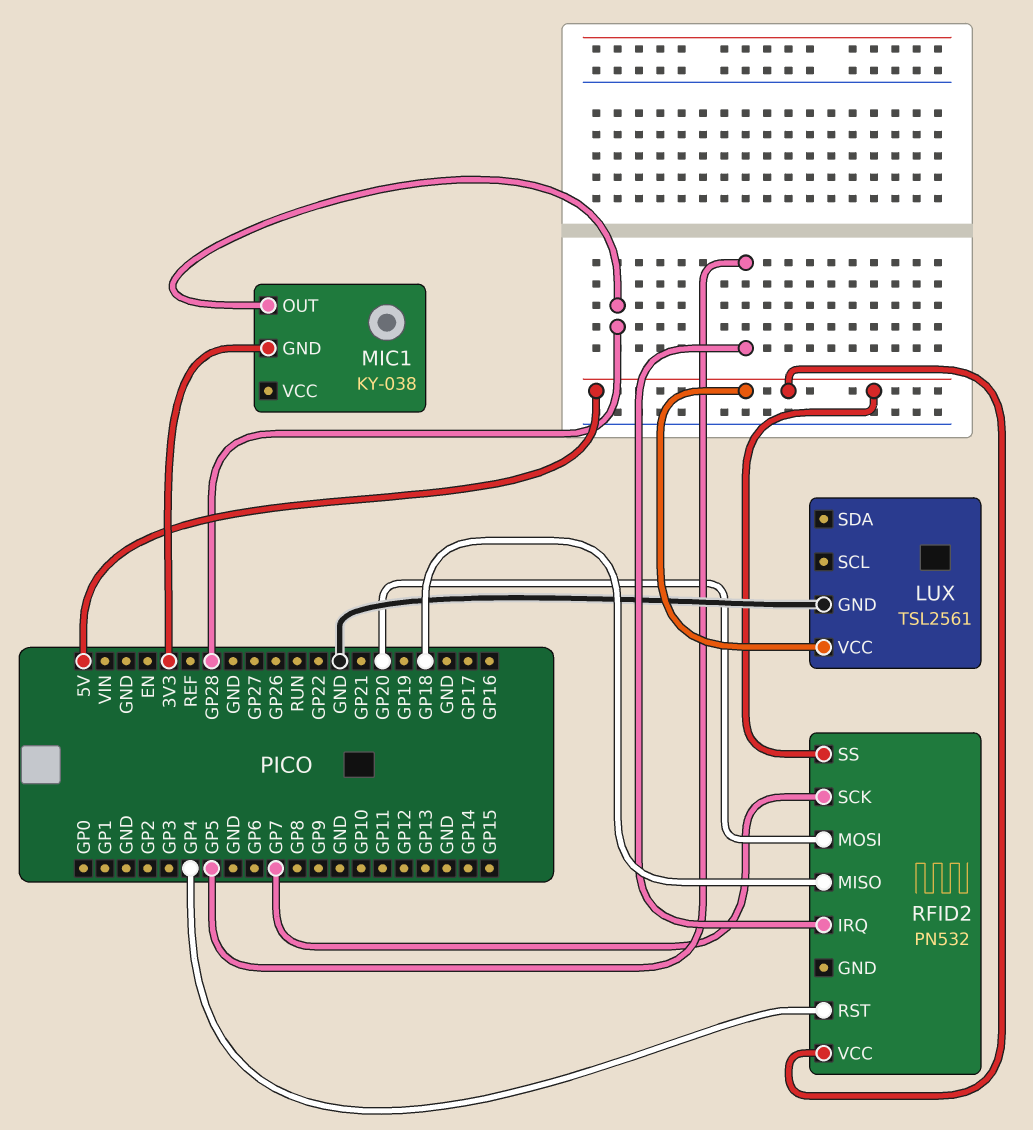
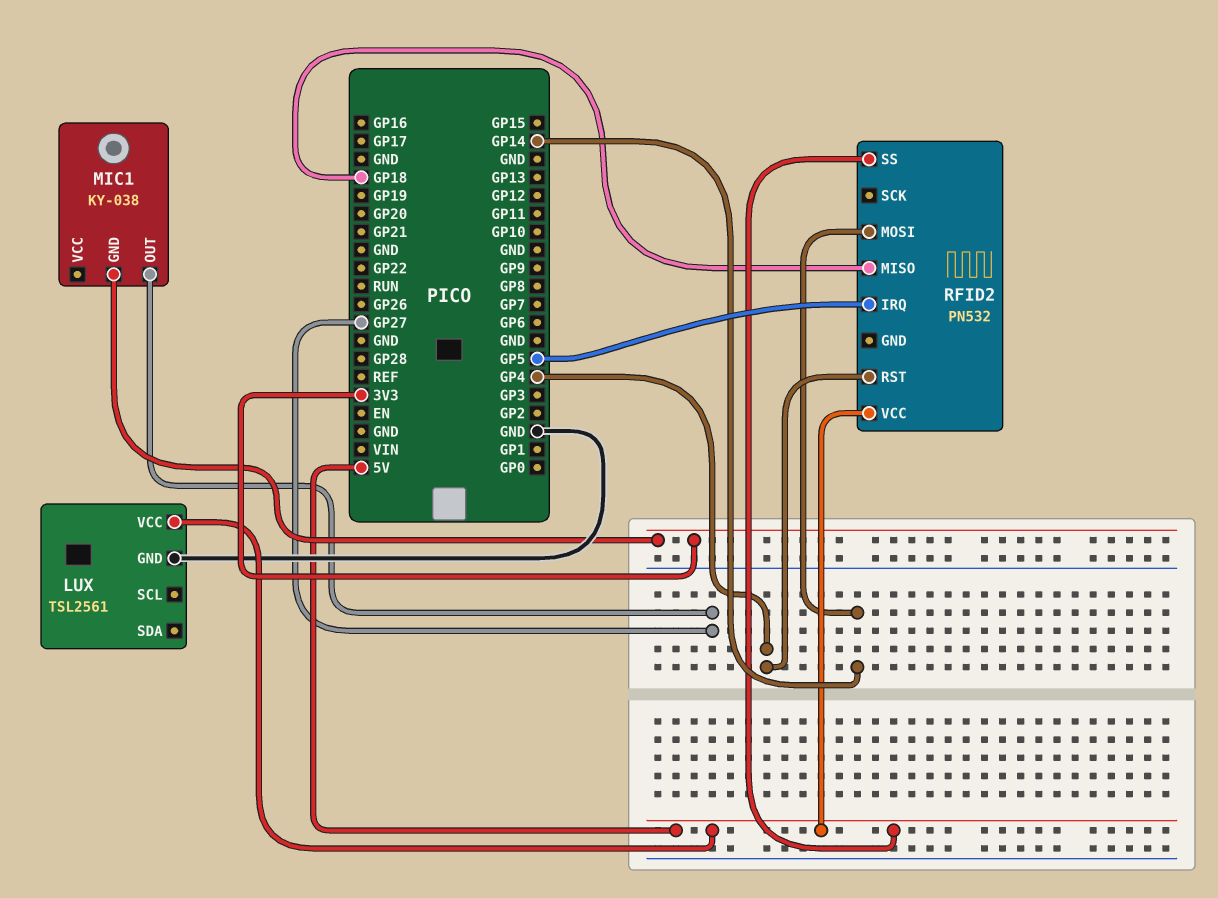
MIC1 pin OUT: GP28 -> GP27
RFID2 pin MOSI: GP20 -> GP14
RFID2 pin SCK: GP7 -> none

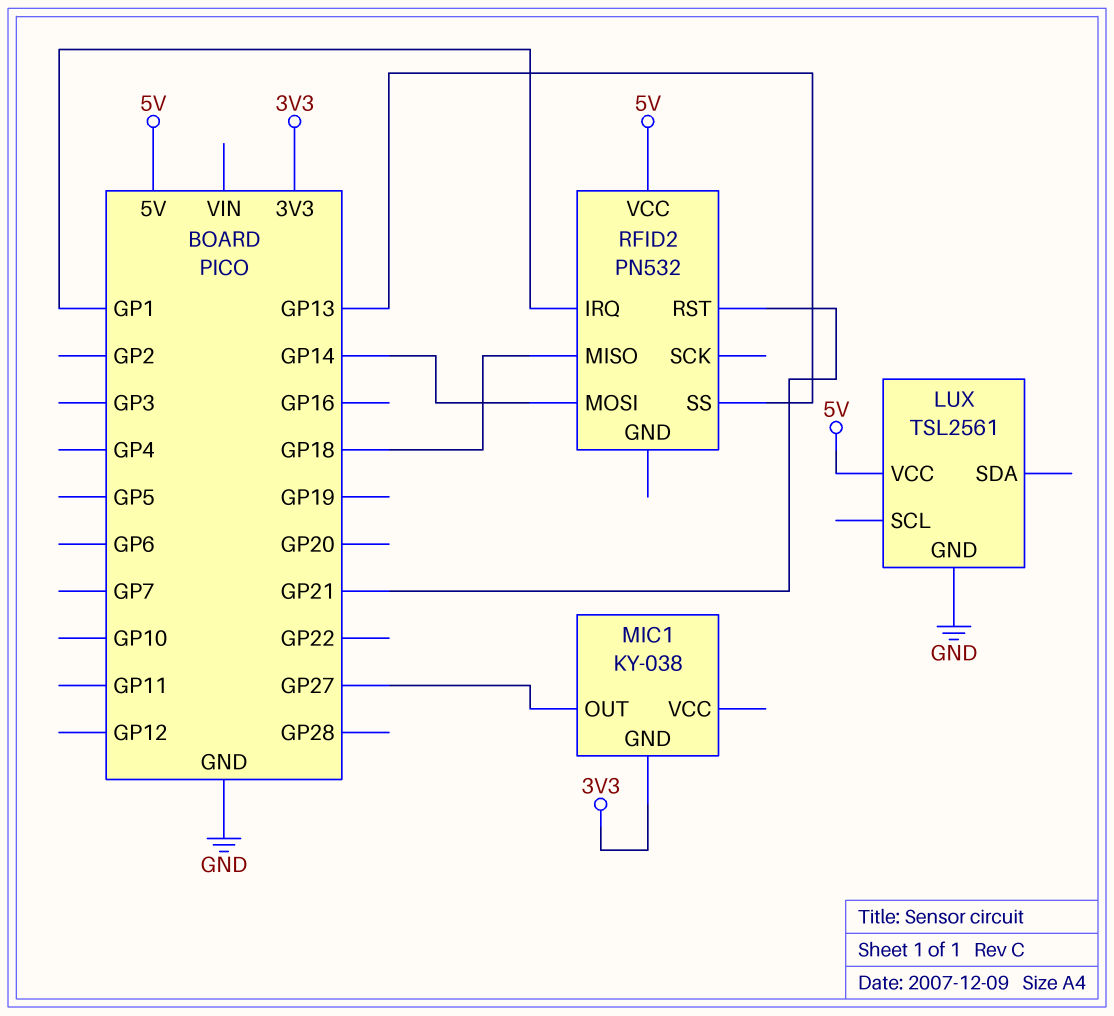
RFID2 pin IRQ: GP5 -> GP1
RFID2 pin RST: GP4 -> GP21
RFID2 pin SS: 5V -> GP13

